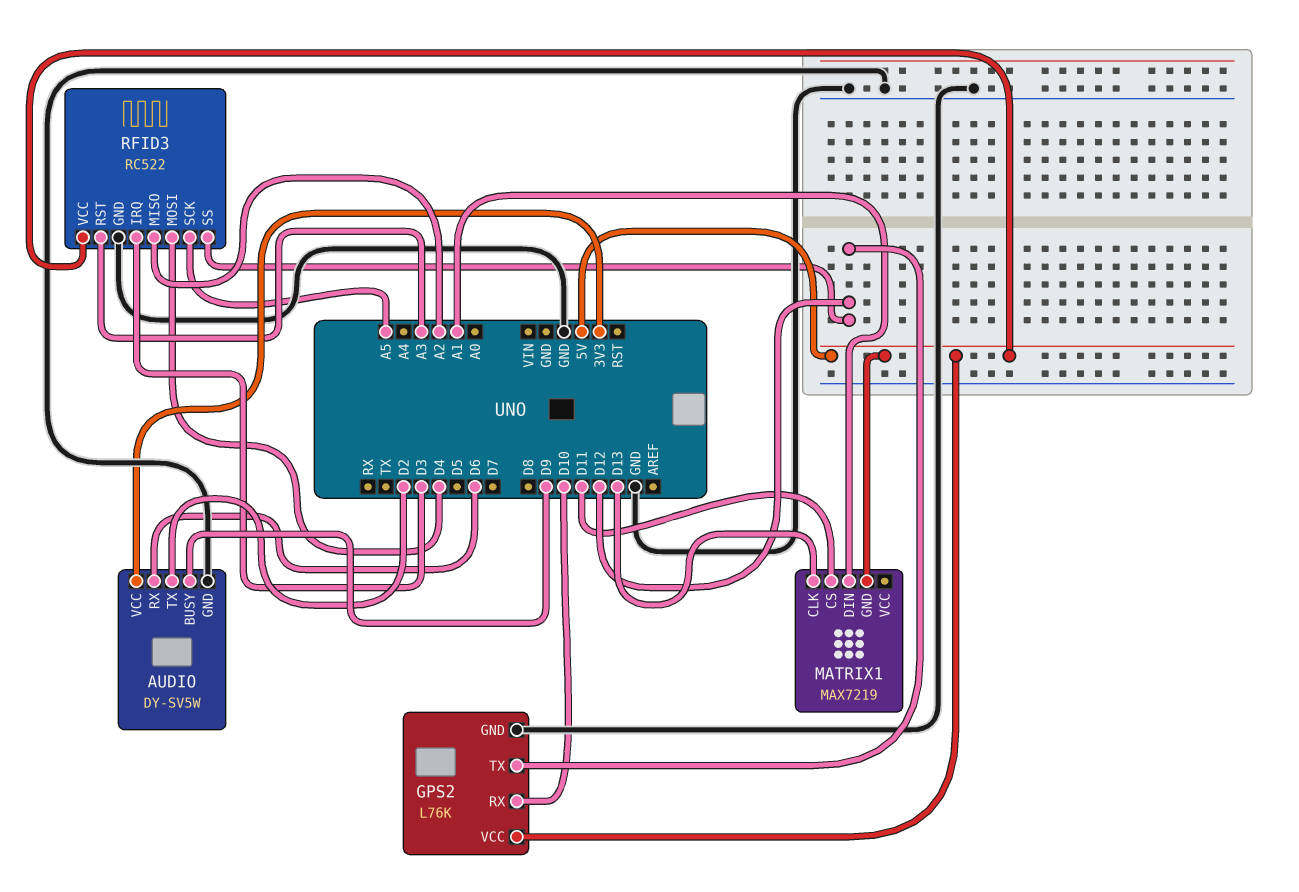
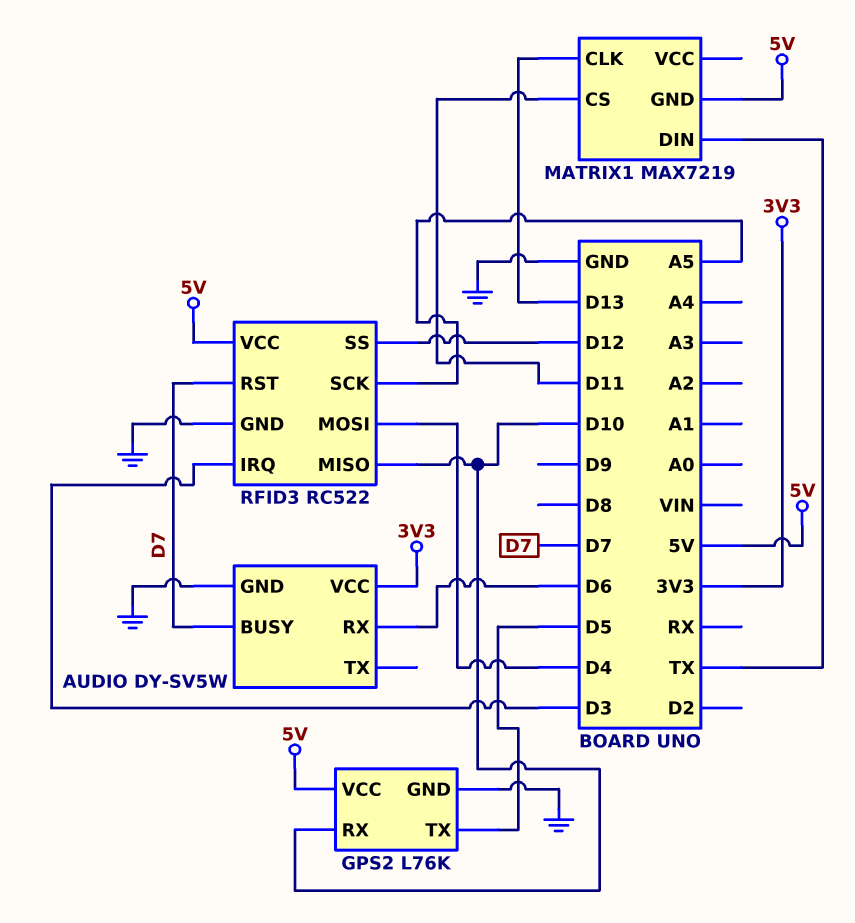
AUDIO pin BUSY: D9 -> D7
AUDIO pin TX: D2 -> none
GPS2 pin TX: D12 -> D5
MATRIX1 pin DIN: A1 -> TX
RFID3 pin MISO: A2 -> D10
RFID3 pin RST: A3 -> D7

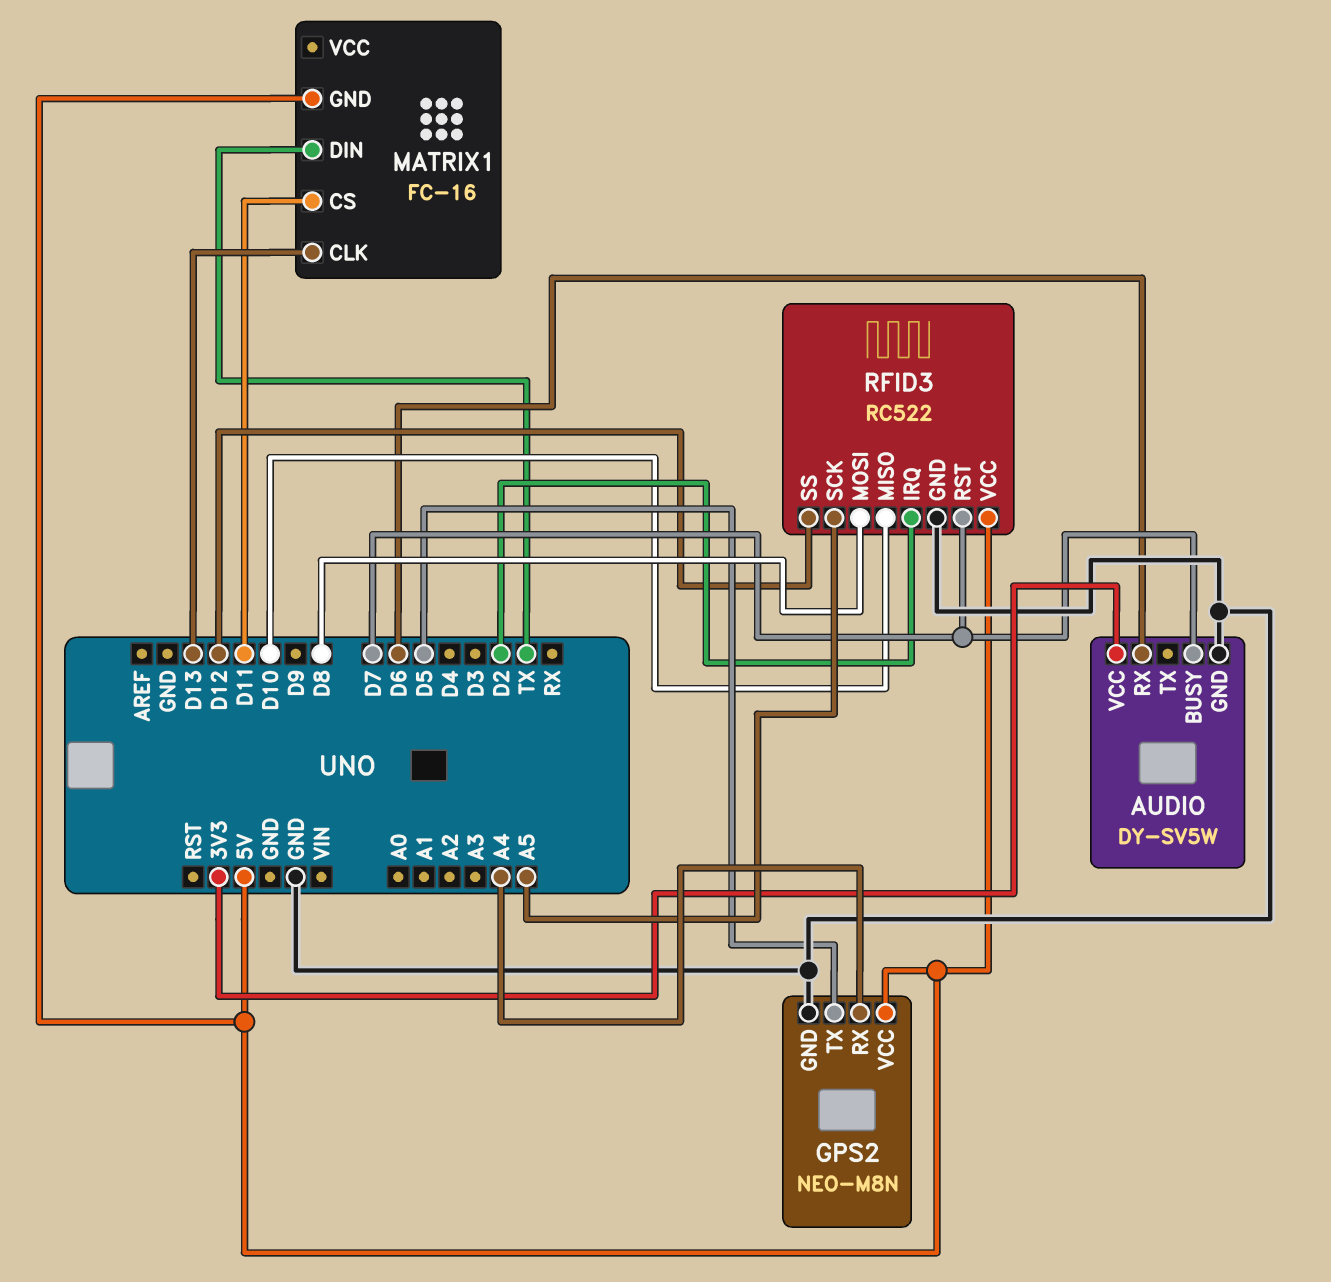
GPS2: L76K -> NEO-M8N
GPS2 pin RX: D10 -> A4
MATRIX1: MAX7219 -> FC-16
RFID3 pin IRQ: D3 -> D2
RFID3 pin MOSI: D4 -> D8

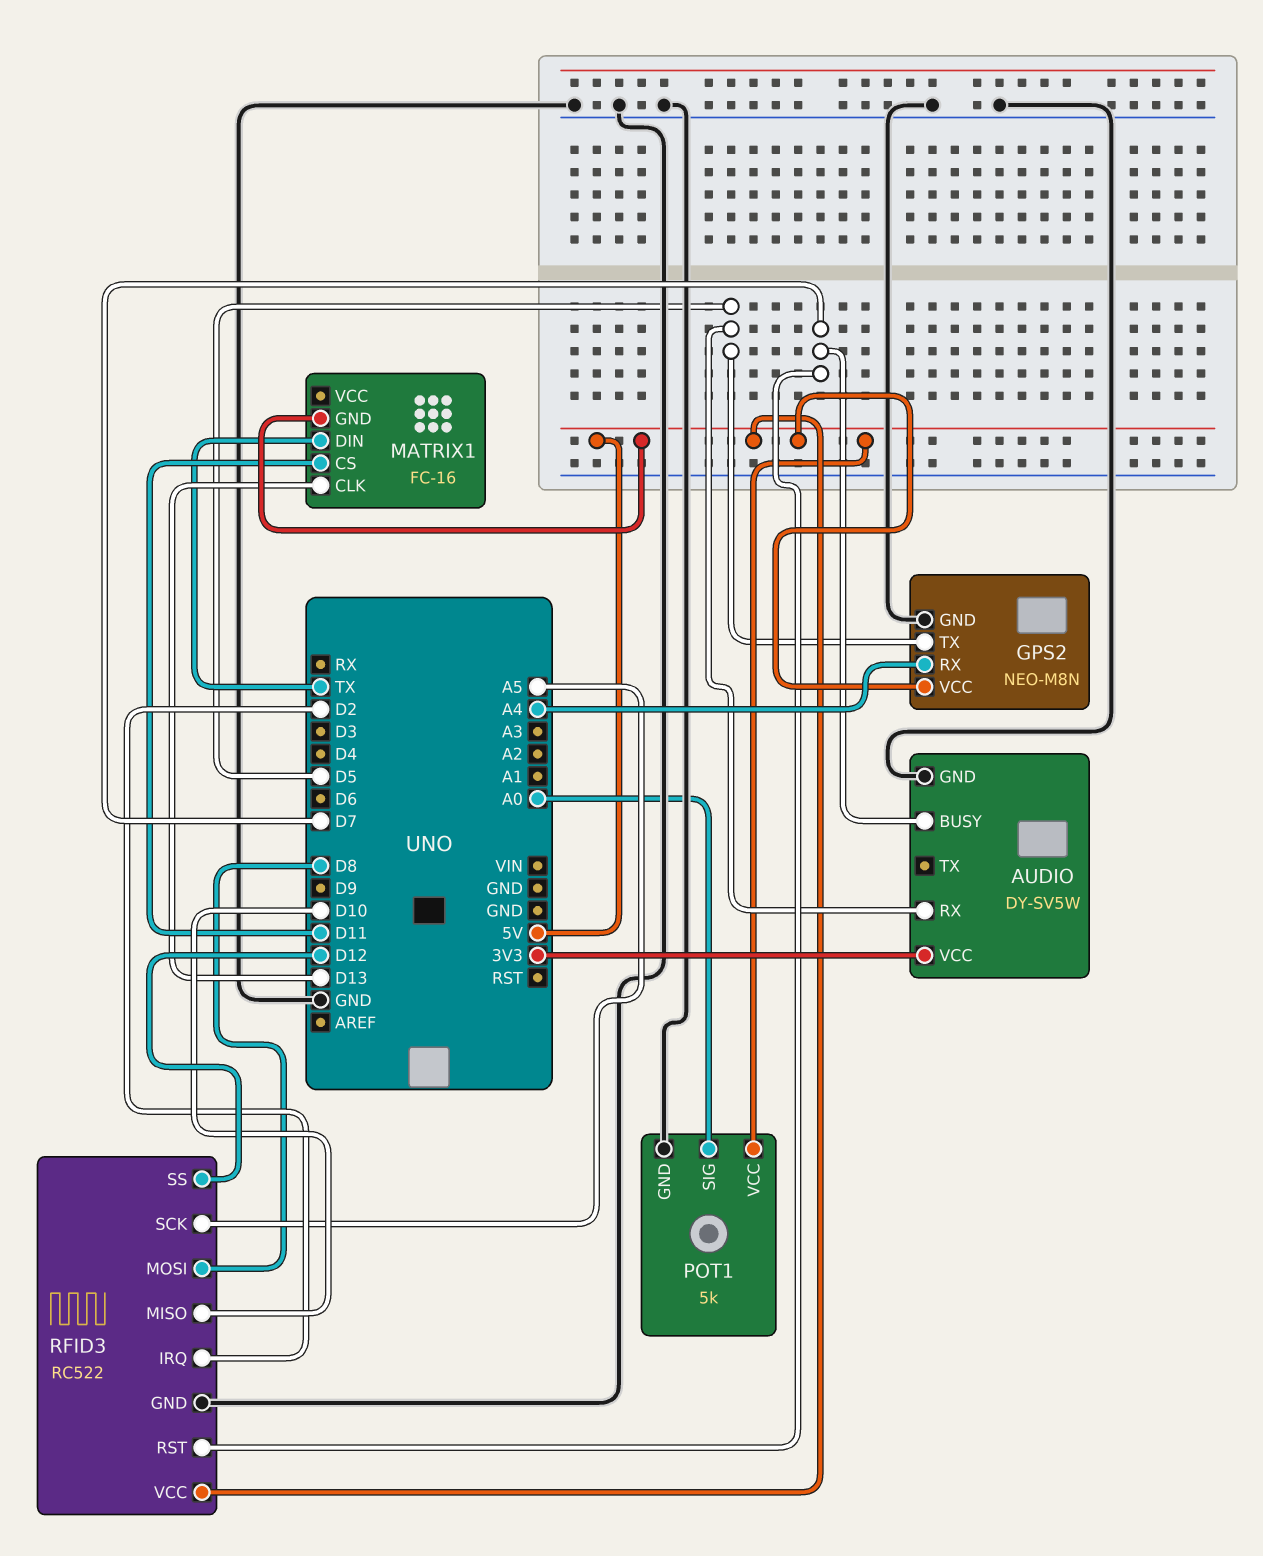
AUDIO pin RX: D6 -> D5
POT1: none -> 5k
POT1 pin GND: none -> GND
POT1 pin SIG: none -> A0
POT1 pin VCC: none -> 5V

